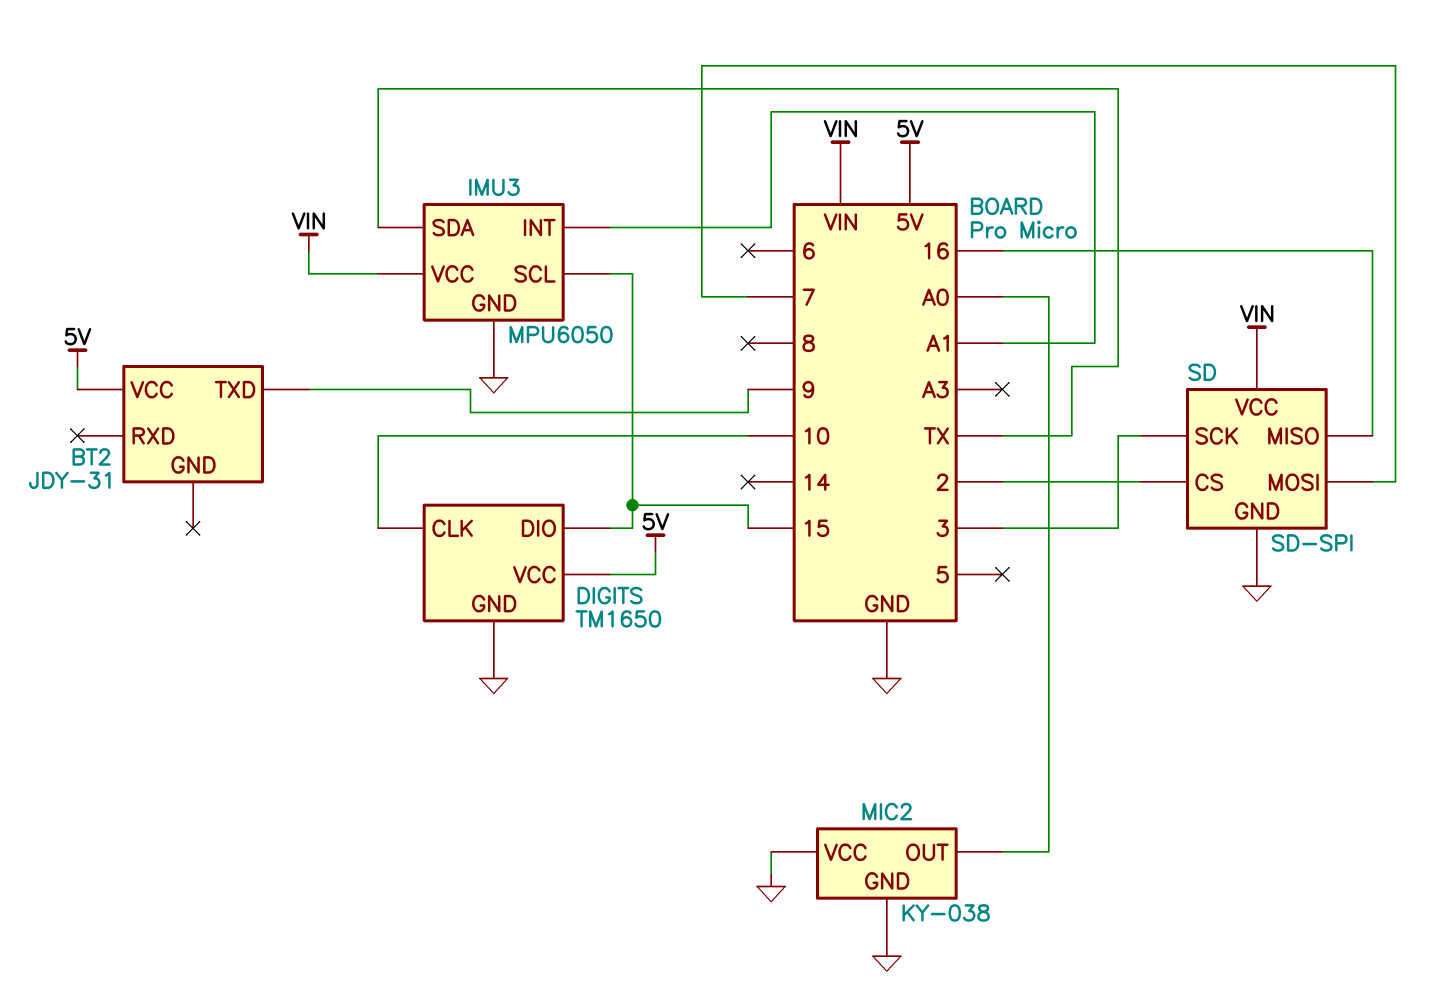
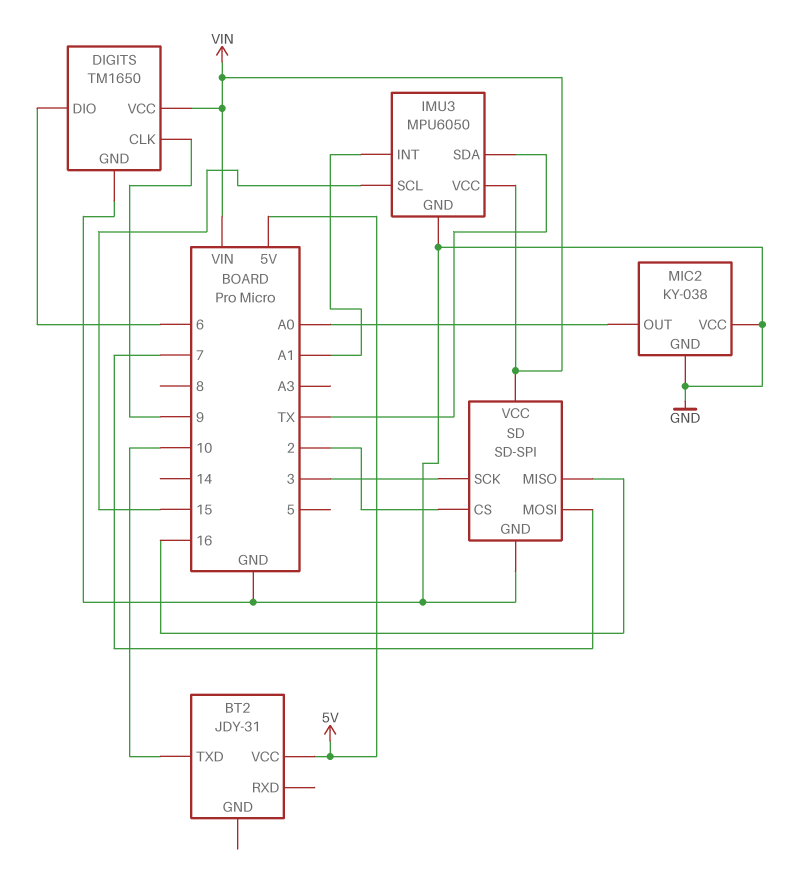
BT2 pin TXD: 9 -> 10
DIGITS pin CLK: 10 -> 9
DIGITS pin DIO: 15 -> 6
DIGITS pin VCC: 5V -> VIN

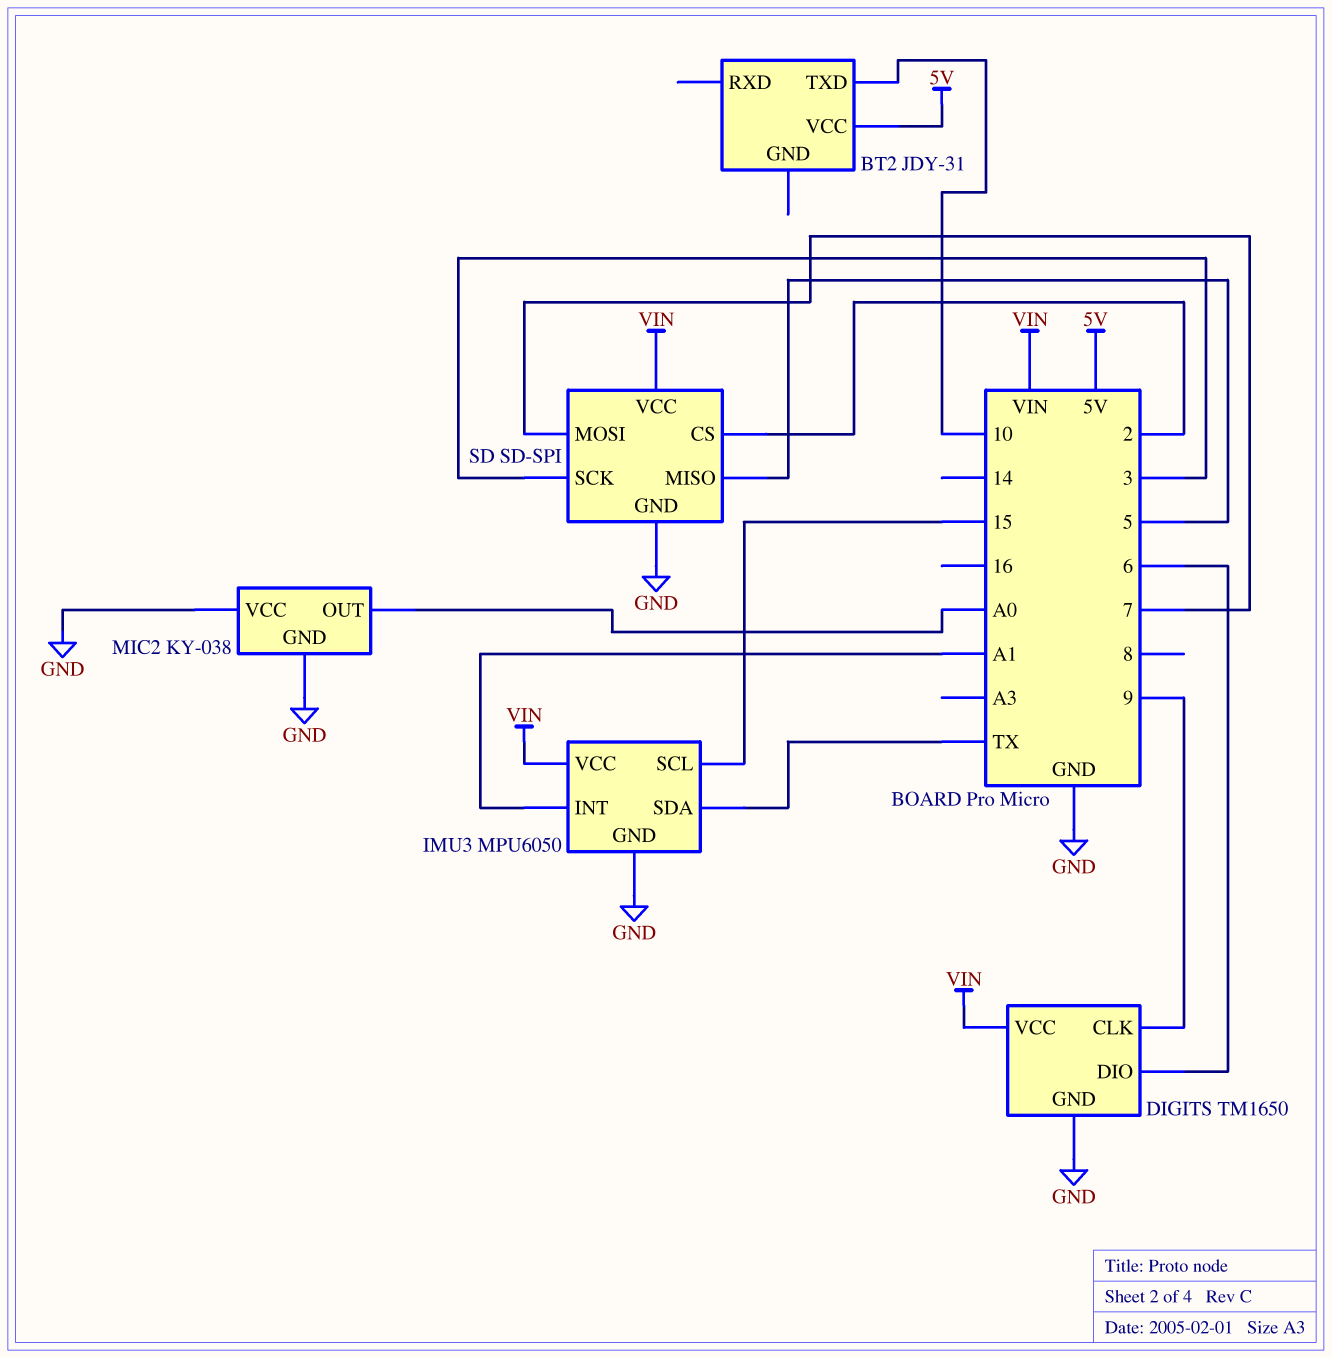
SD pin MISO: 16 -> 5

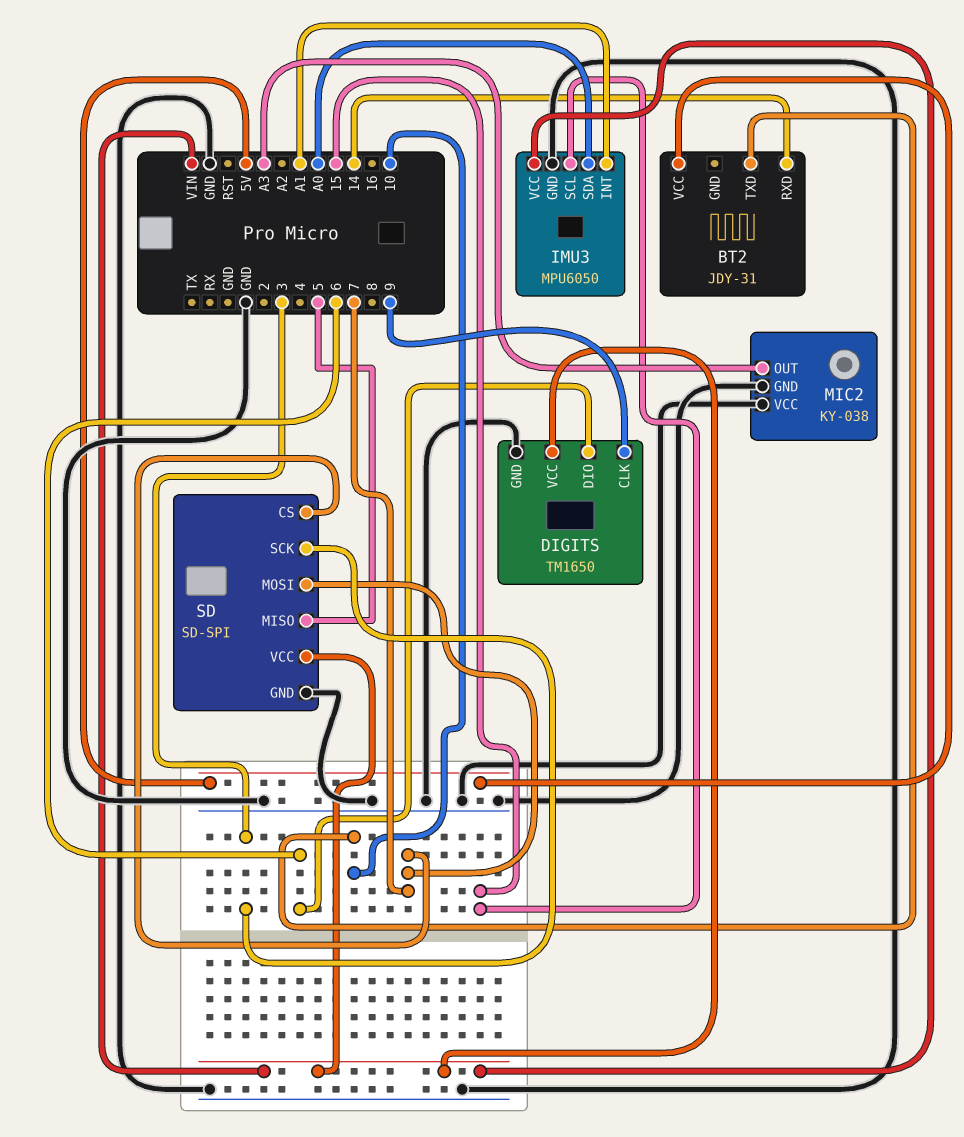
BT2 pin RXD: none -> 14
IMU3 pin SDA: TX -> A0
MIC2 pin OUT: A0 -> A3
SD pin CS: 2 -> 7

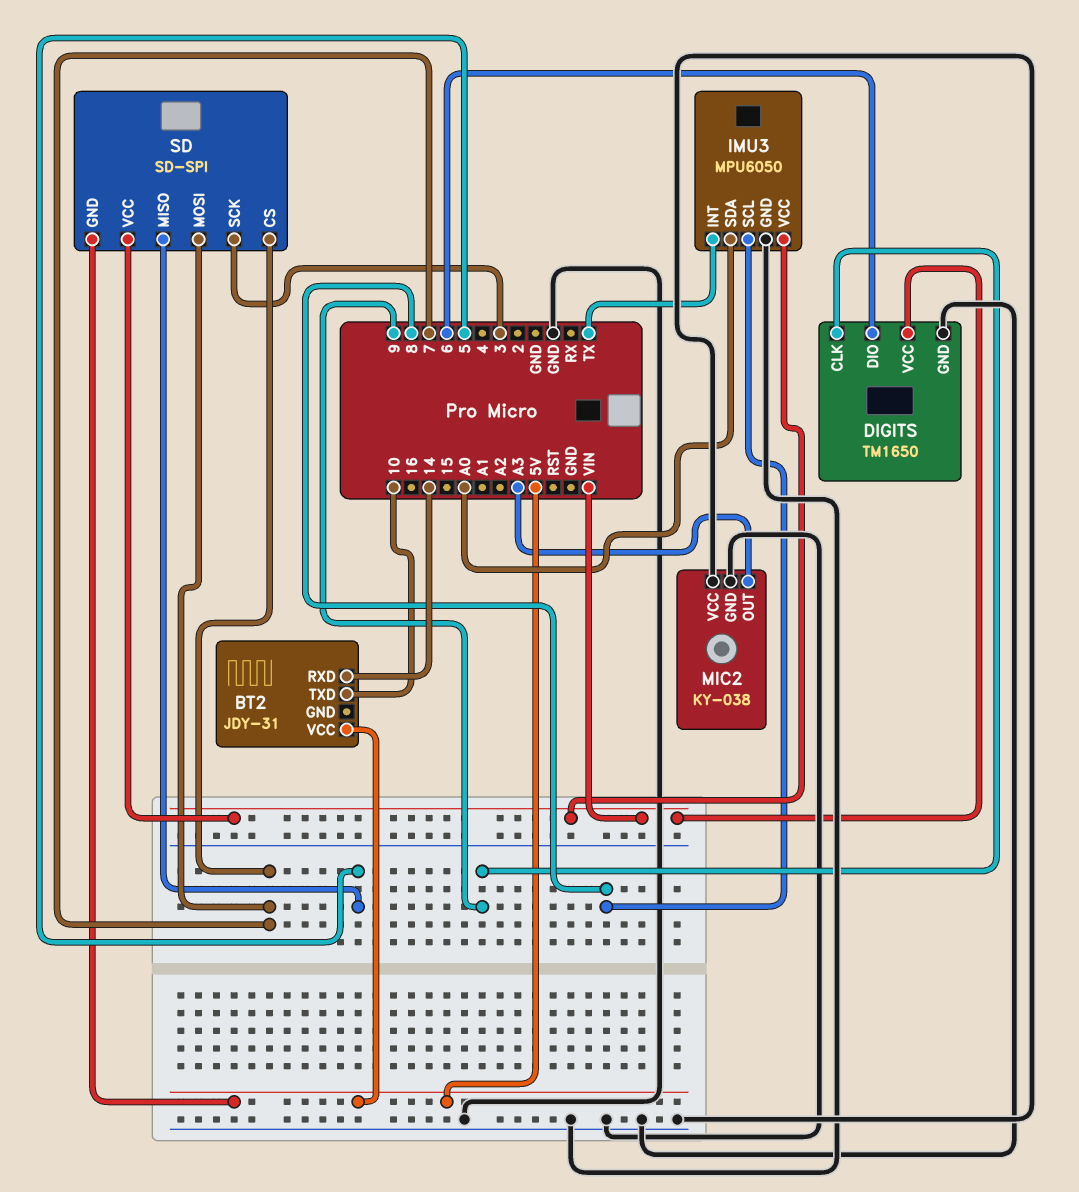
IMU3 pin INT: A1 -> TX
IMU3 pin SCL: 15 -> 8
SD pin GND: GND -> 5V

